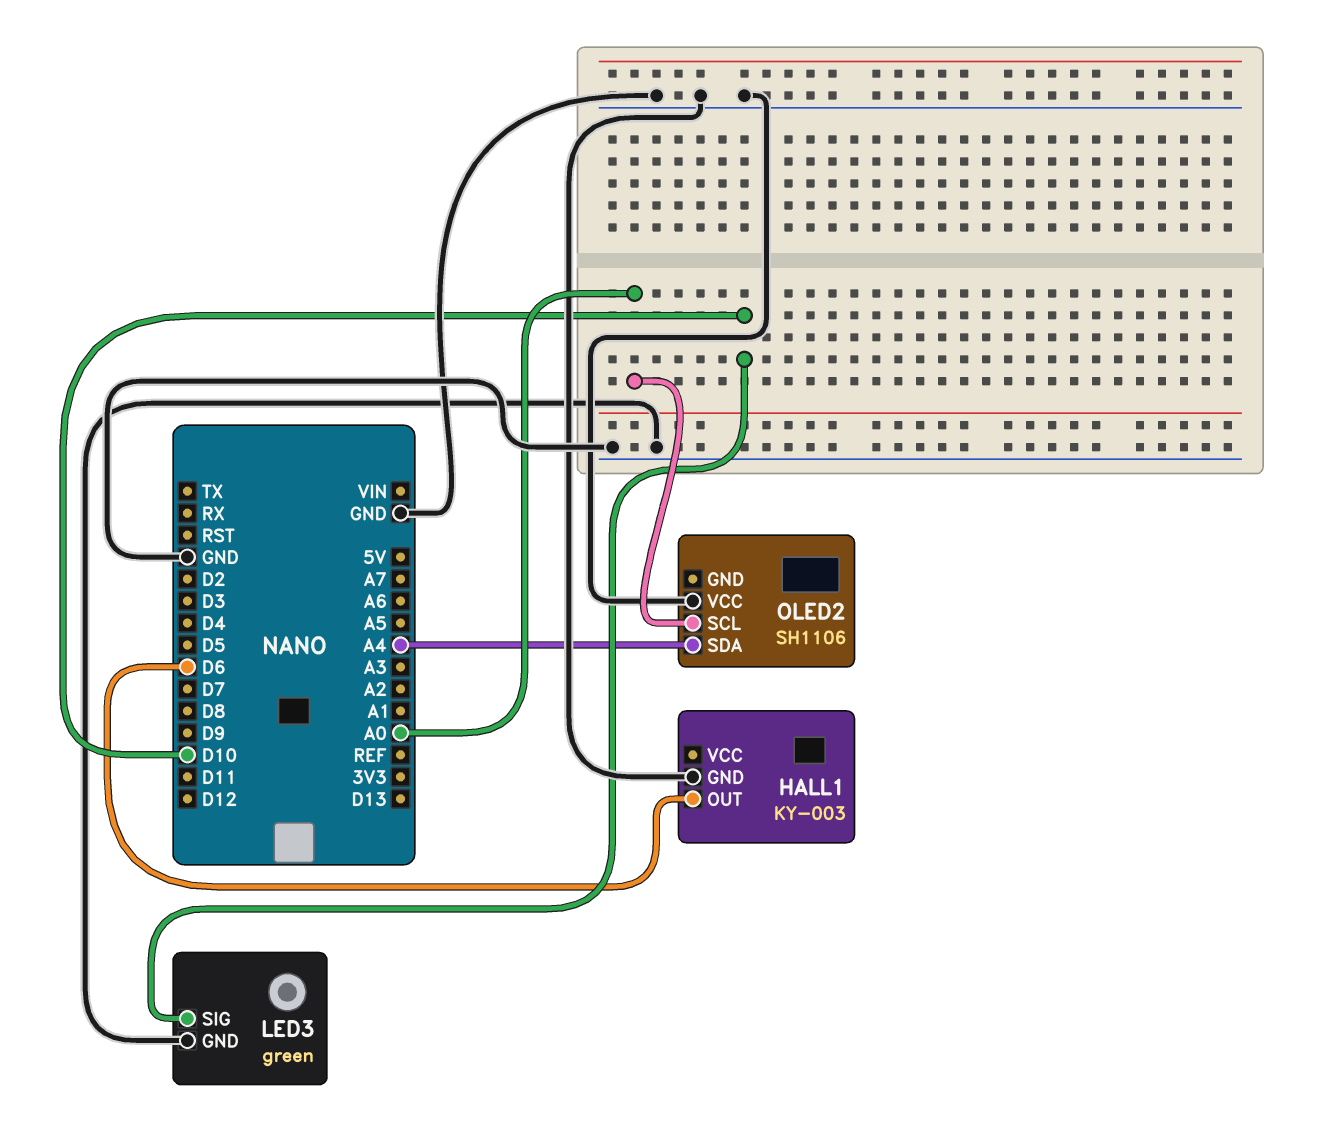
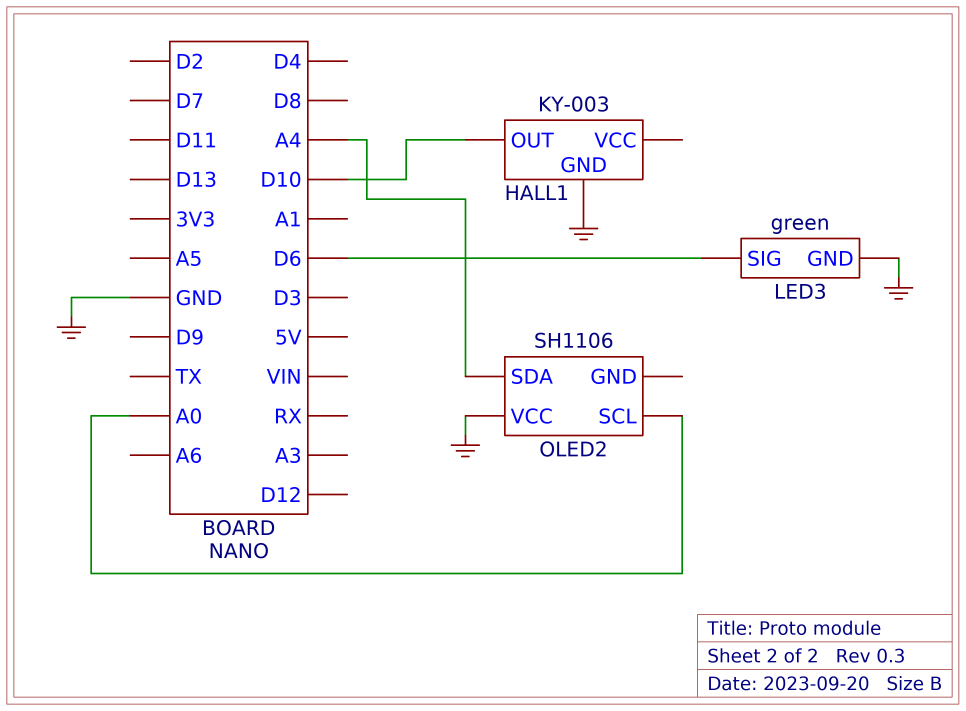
HALL1 pin OUT: D6 -> D10
LED3 pin SIG: D10 -> D6

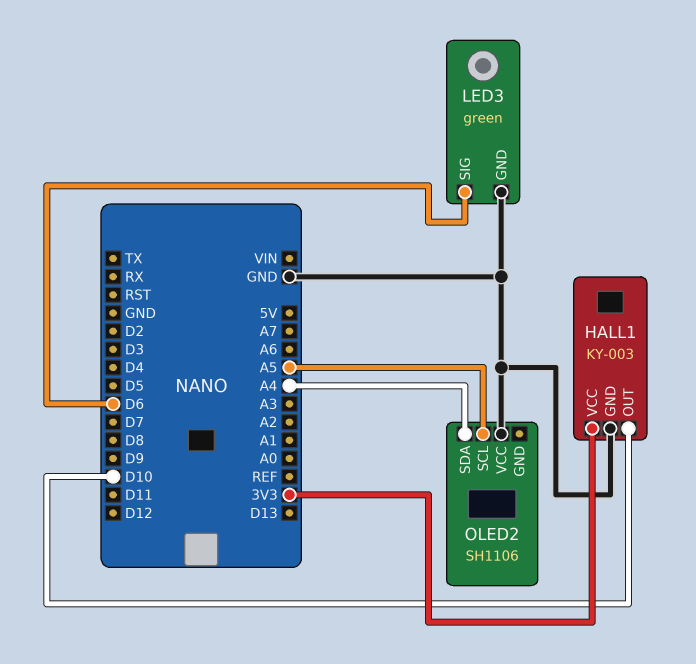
HALL1 pin VCC: none -> 3V3
OLED2 pin SCL: A0 -> A5

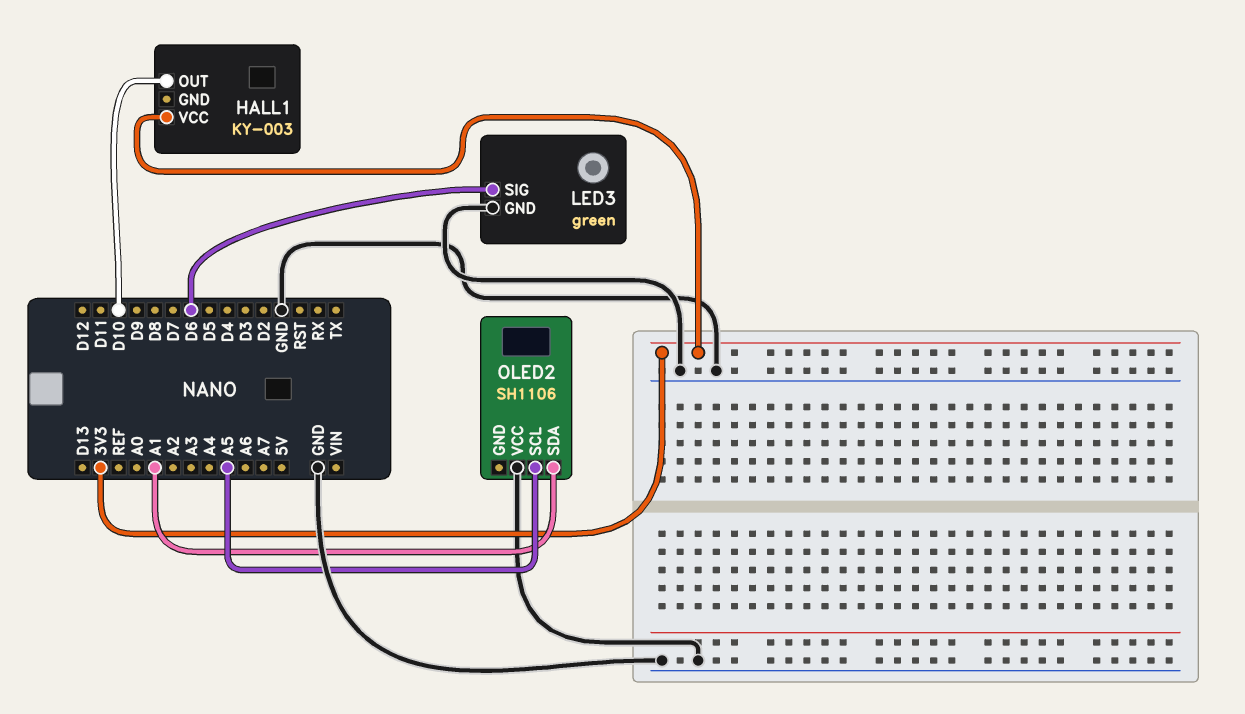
HALL1 pin GND: GND -> none
OLED2 pin SDA: A4 -> A1

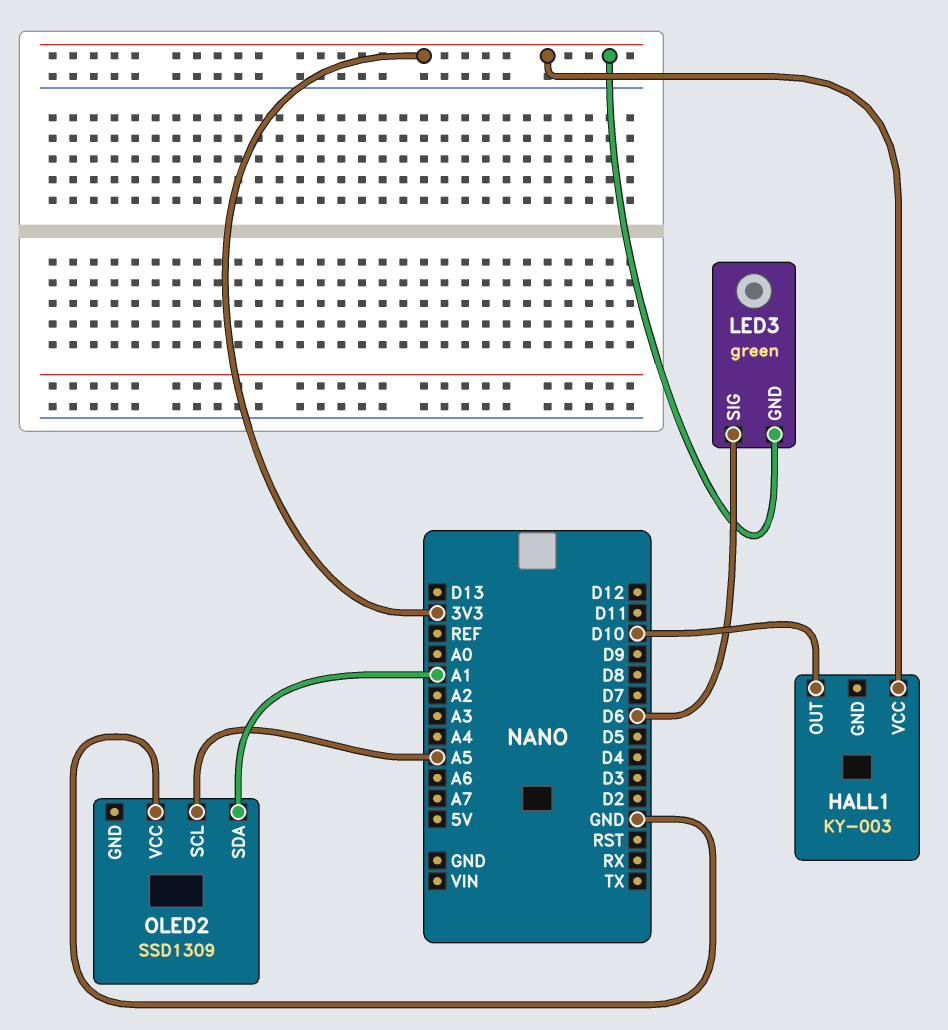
LED3 pin GND: GND -> 3V3
OLED2: SH1106 -> SSD1309

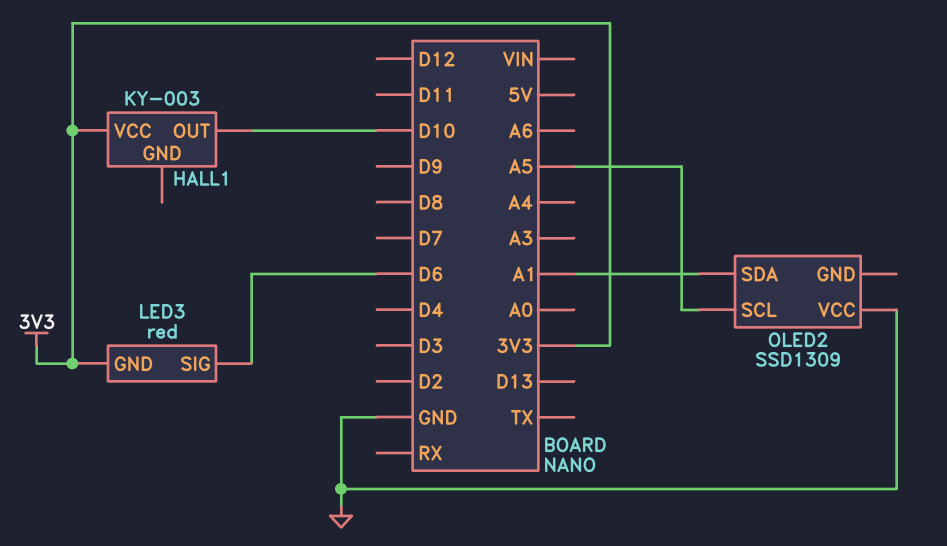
LED3: green -> red

